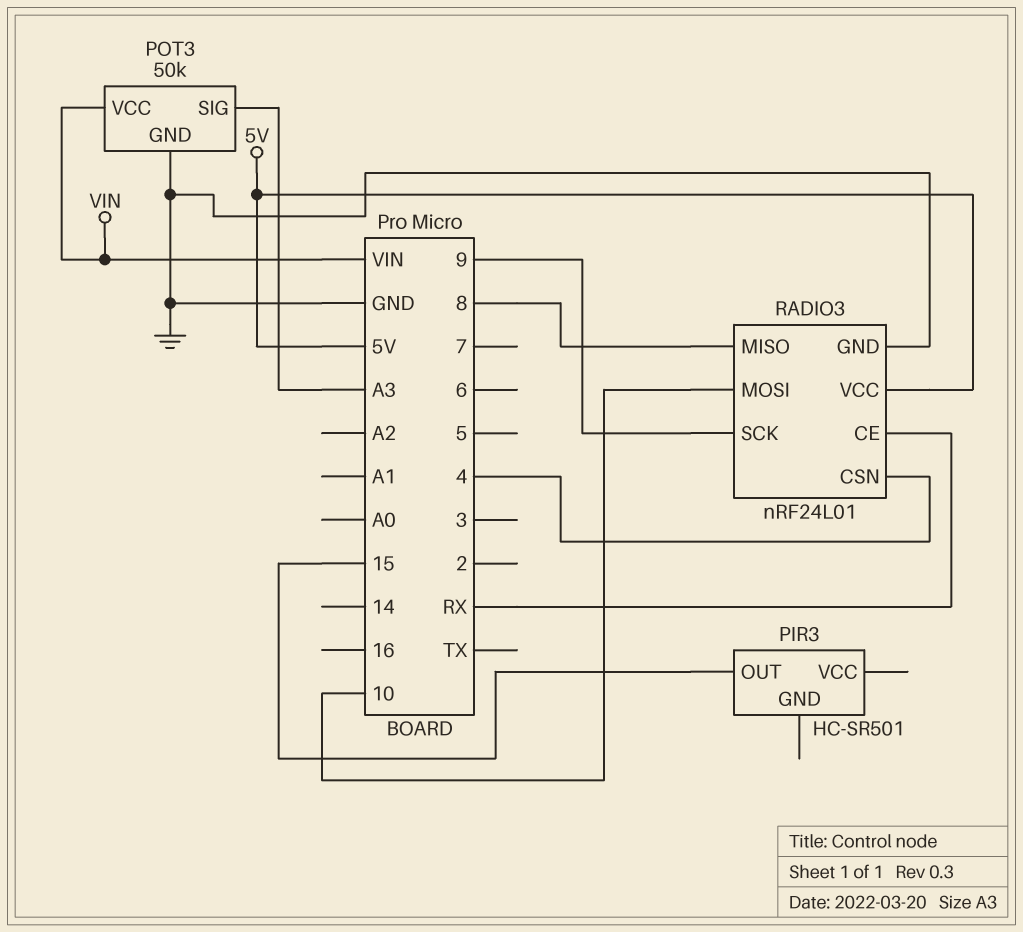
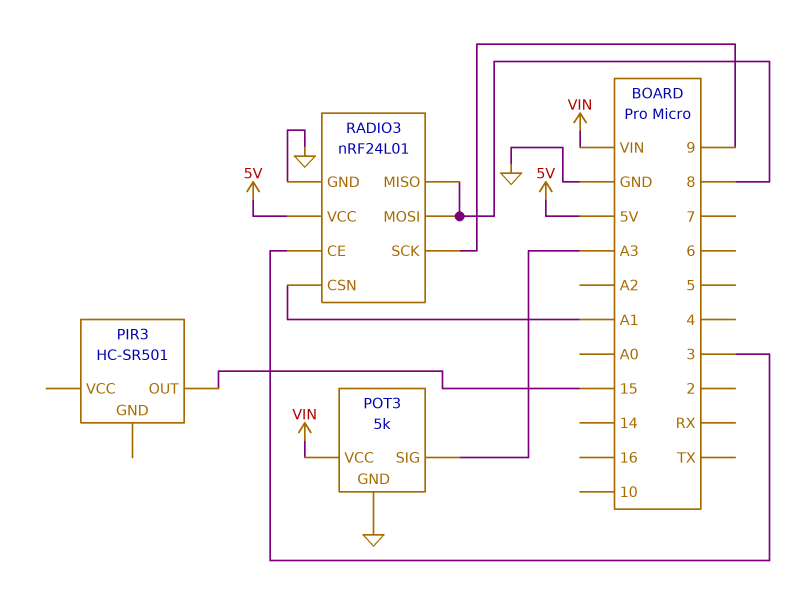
POT3: 50k -> 5k
RADIO3 pin CE: RX -> 3
RADIO3 pin CSN: 4 -> A1
RADIO3 pin MOSI: 10 -> 8

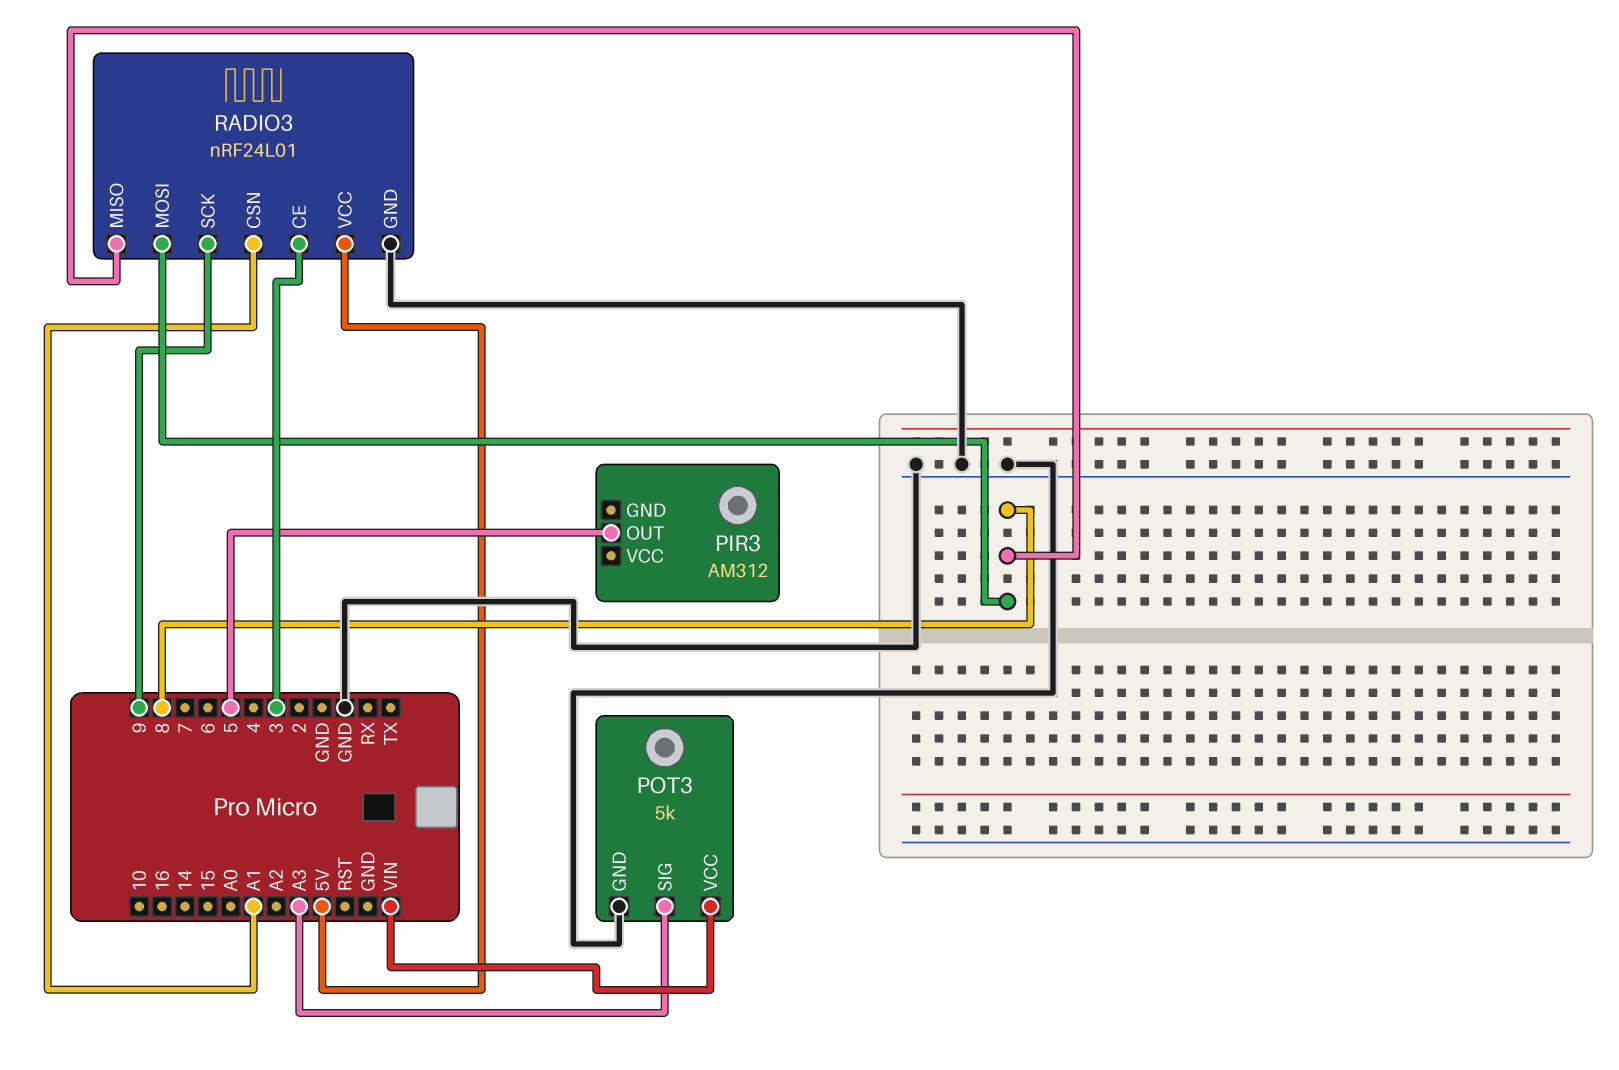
PIR3: HC-SR501 -> AM312
PIR3 pin OUT: 15 -> 5

